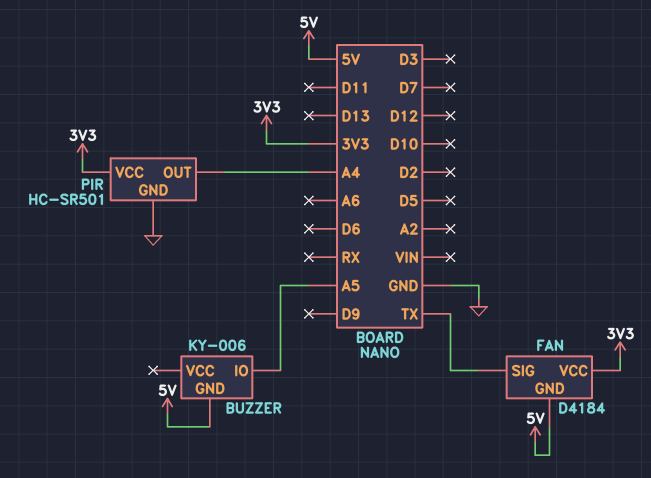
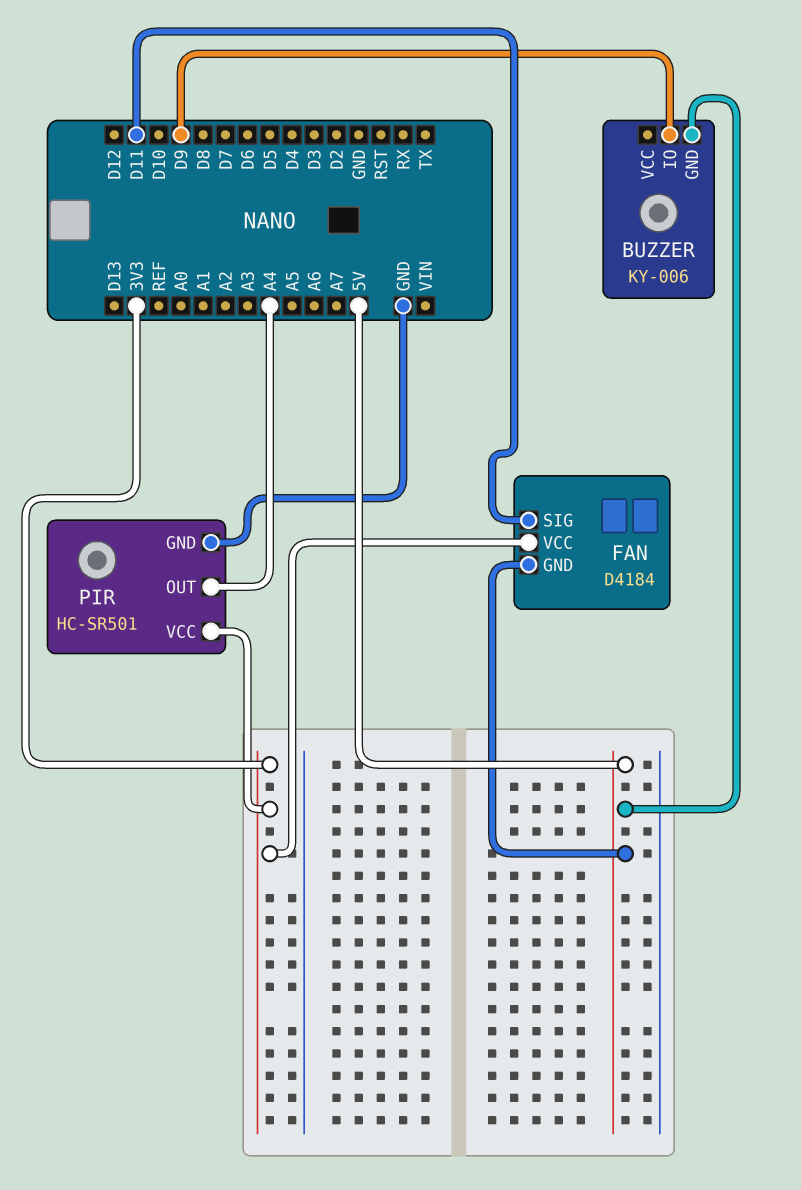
BUZZER pin IO: A5 -> D9
FAN pin SIG: TX -> D11

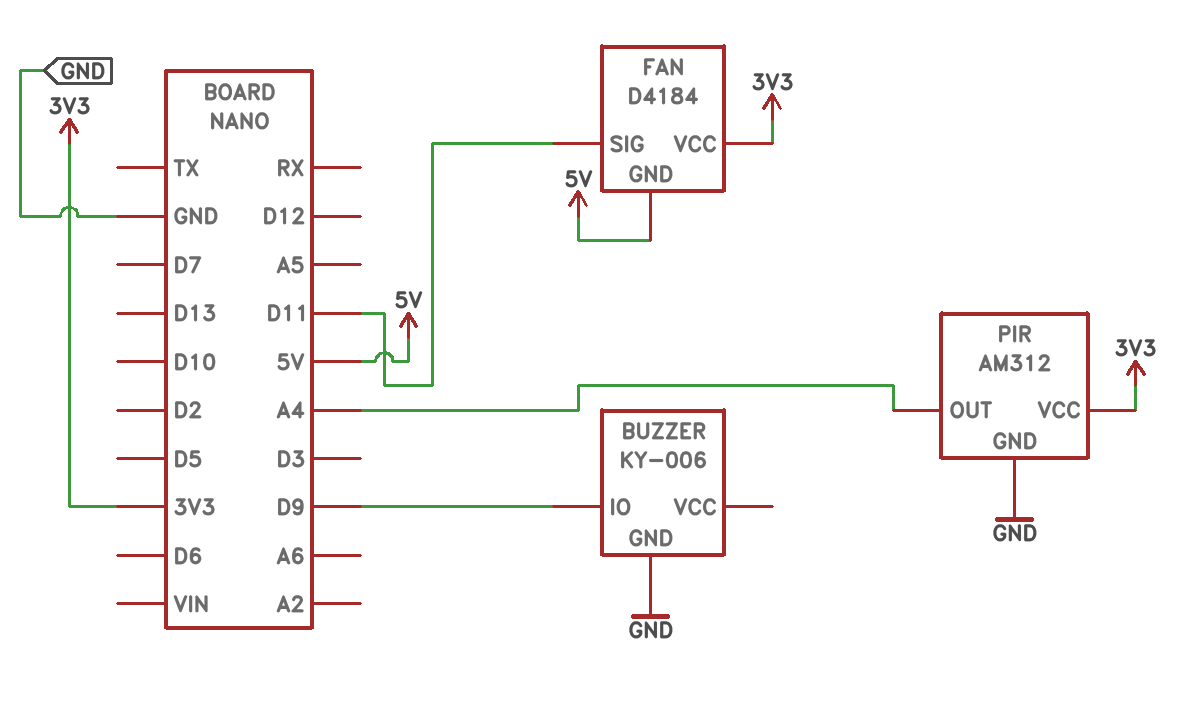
BUZZER pin GND: 5V -> GND
PIR: HC-SR501 -> AM312

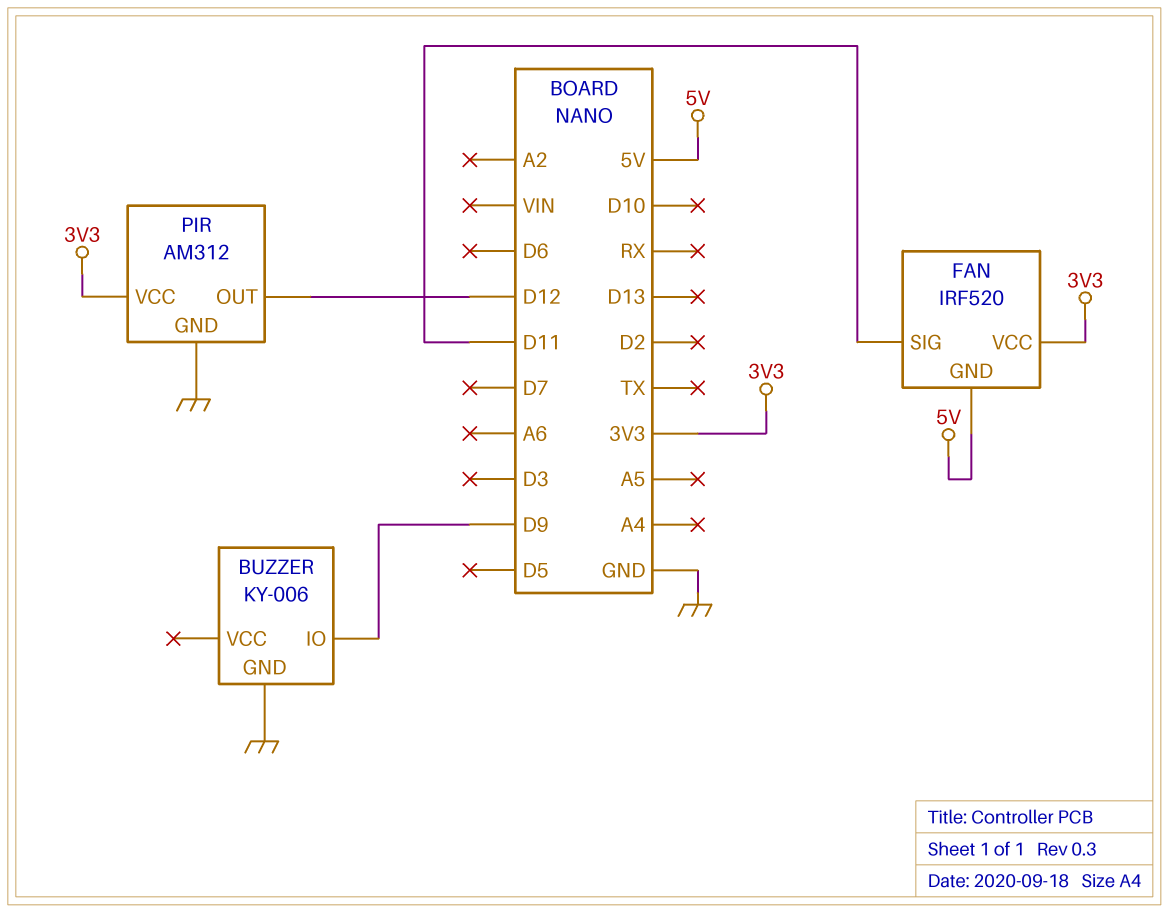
FAN: D4184 -> IRF520
PIR pin OUT: A4 -> D12

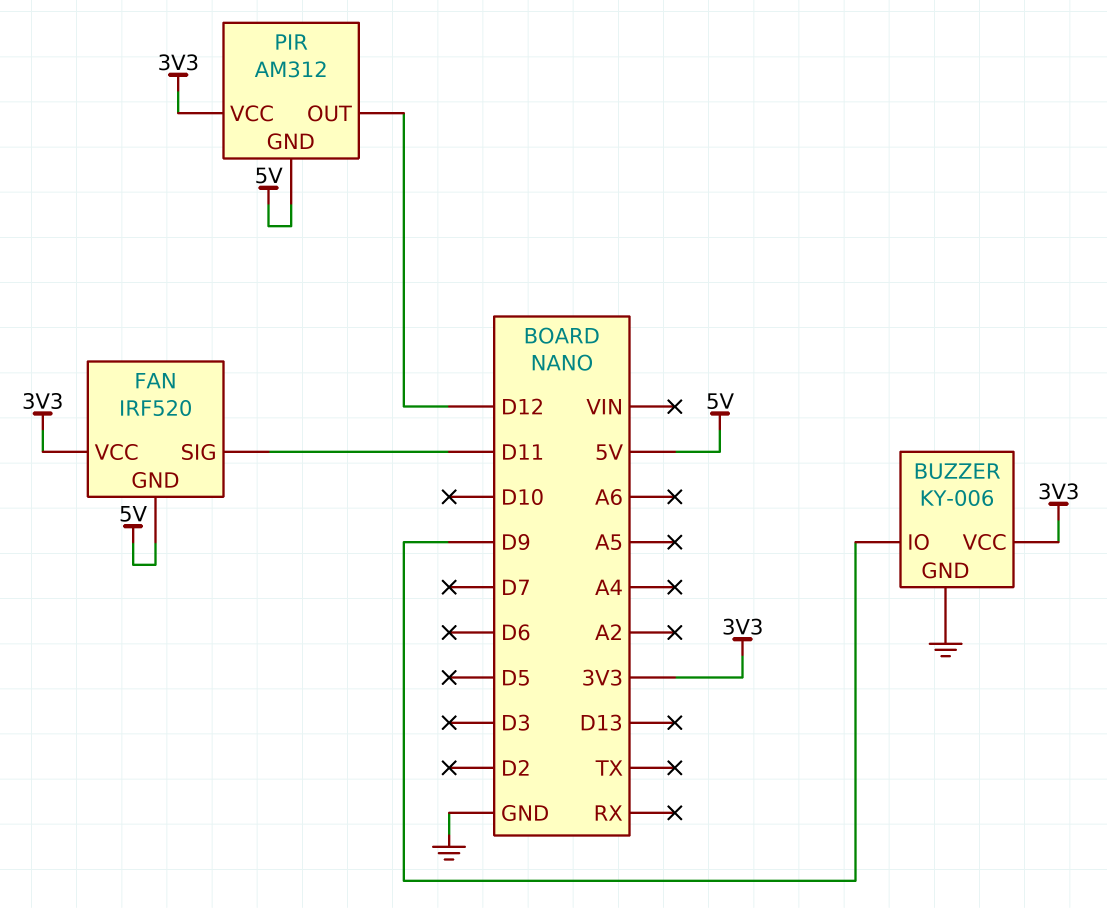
BUZZER pin VCC: none -> 3V3
PIR pin GND: GND -> 5V

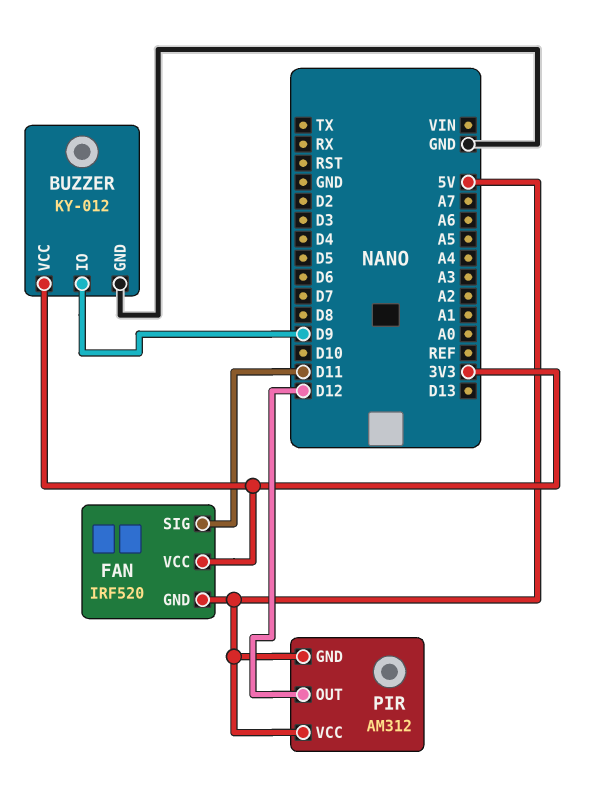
BUZZER: KY-006 -> KY-012
PIR pin VCC: 3V3 -> 5V

